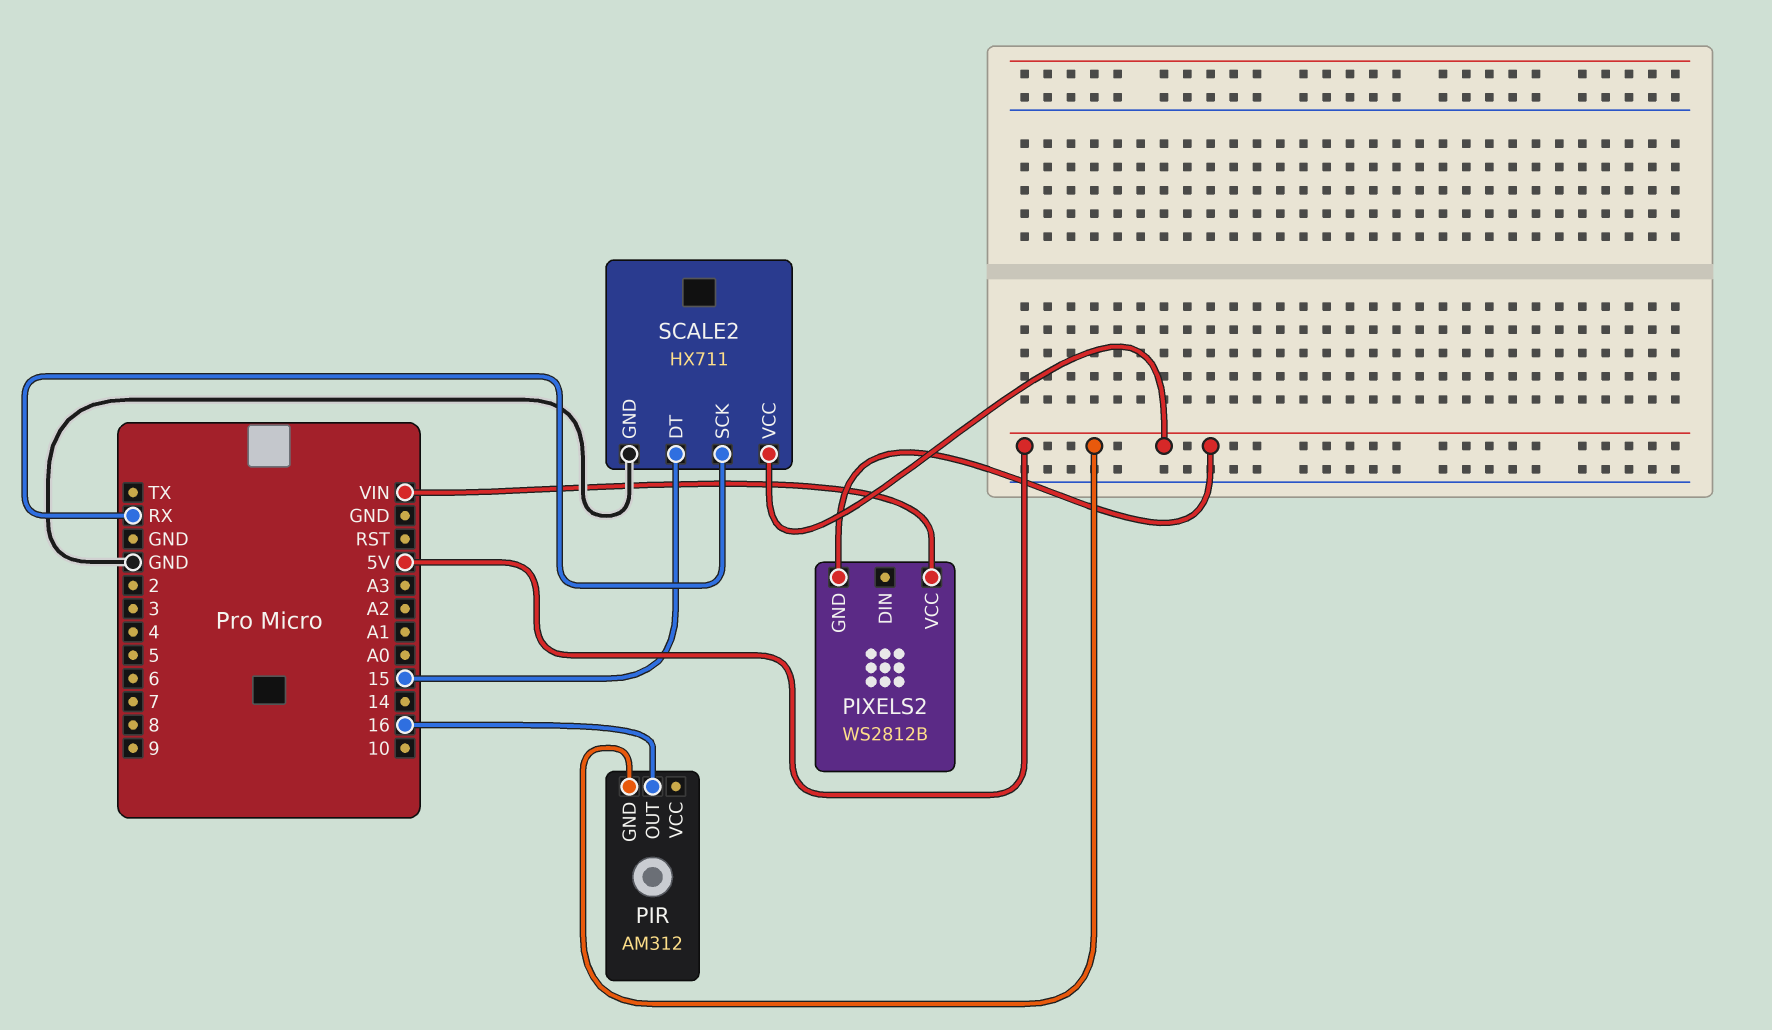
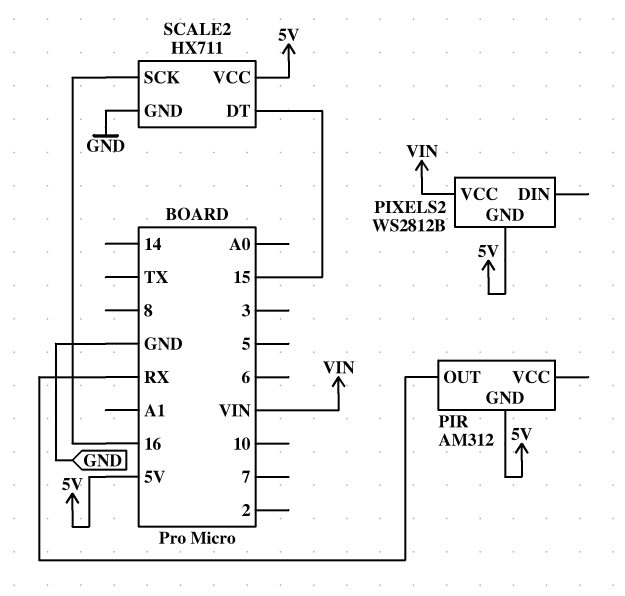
PIR pin OUT: 16 -> RX
SCALE2 pin SCK: RX -> 16

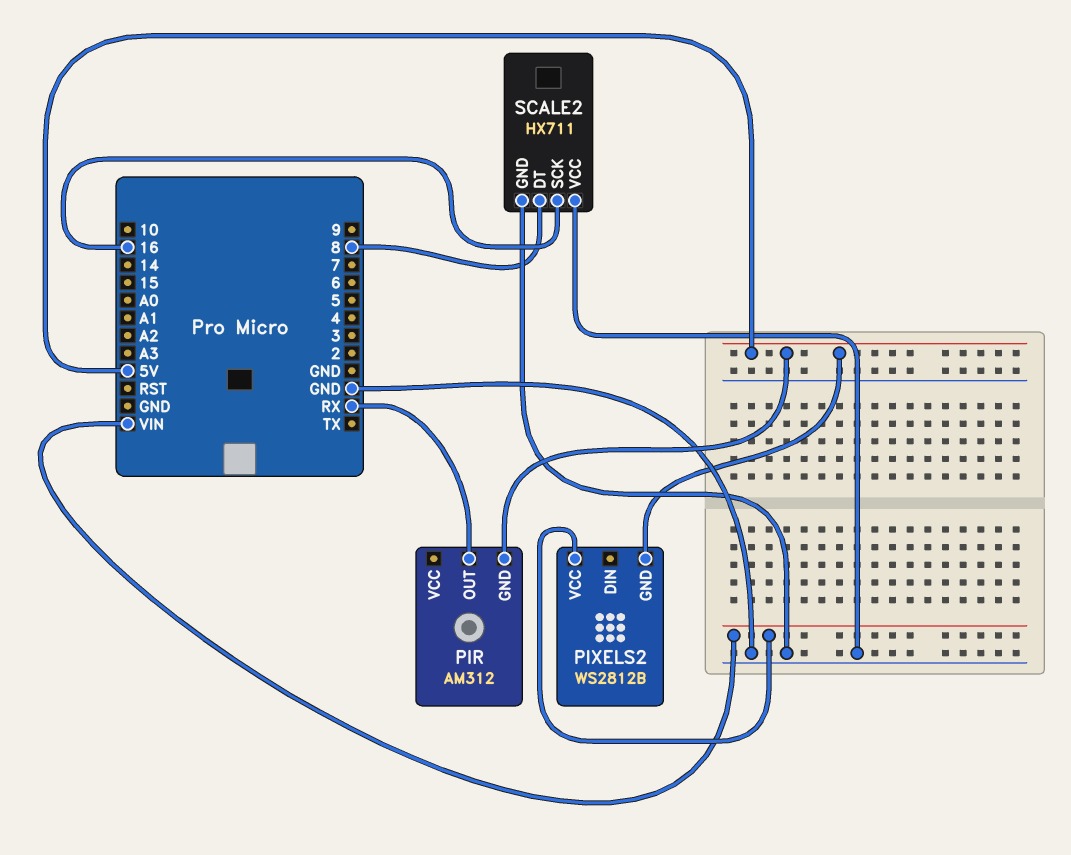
SCALE2 pin DT: 15 -> 8
SCALE2 pin VCC: 5V -> GND

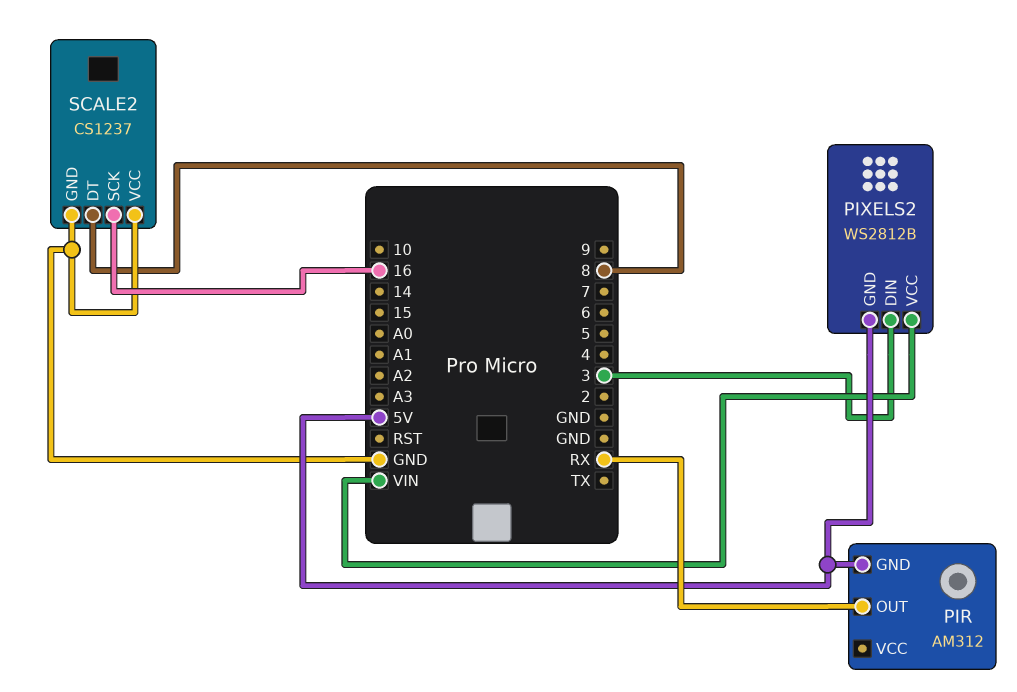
PIXELS2 pin DIN: none -> 3
SCALE2: HX711 -> CS1237

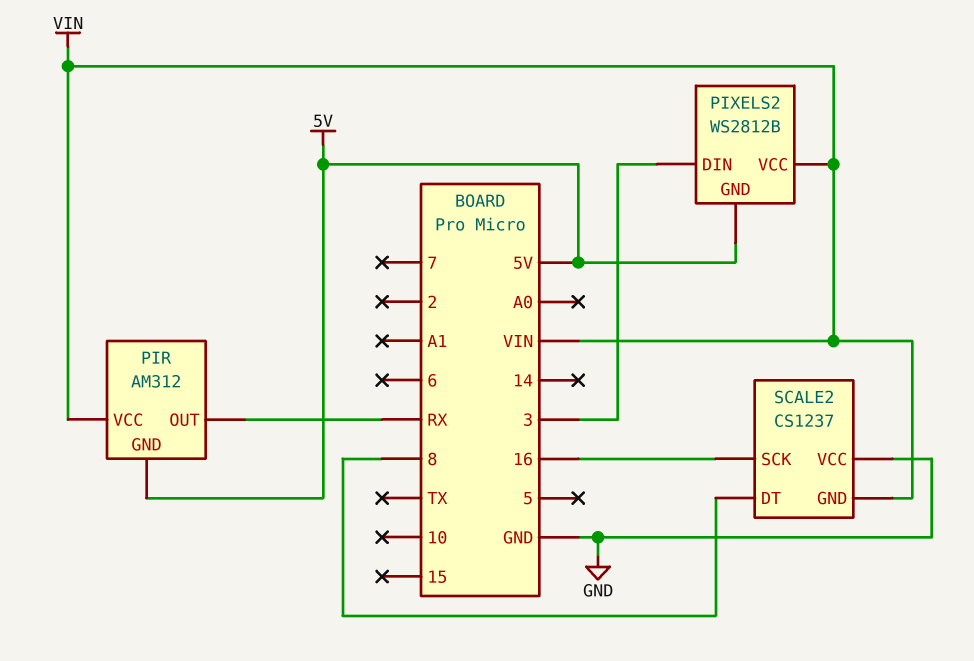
PIR pin VCC: none -> VIN
SCALE2 pin GND: GND -> VIN

